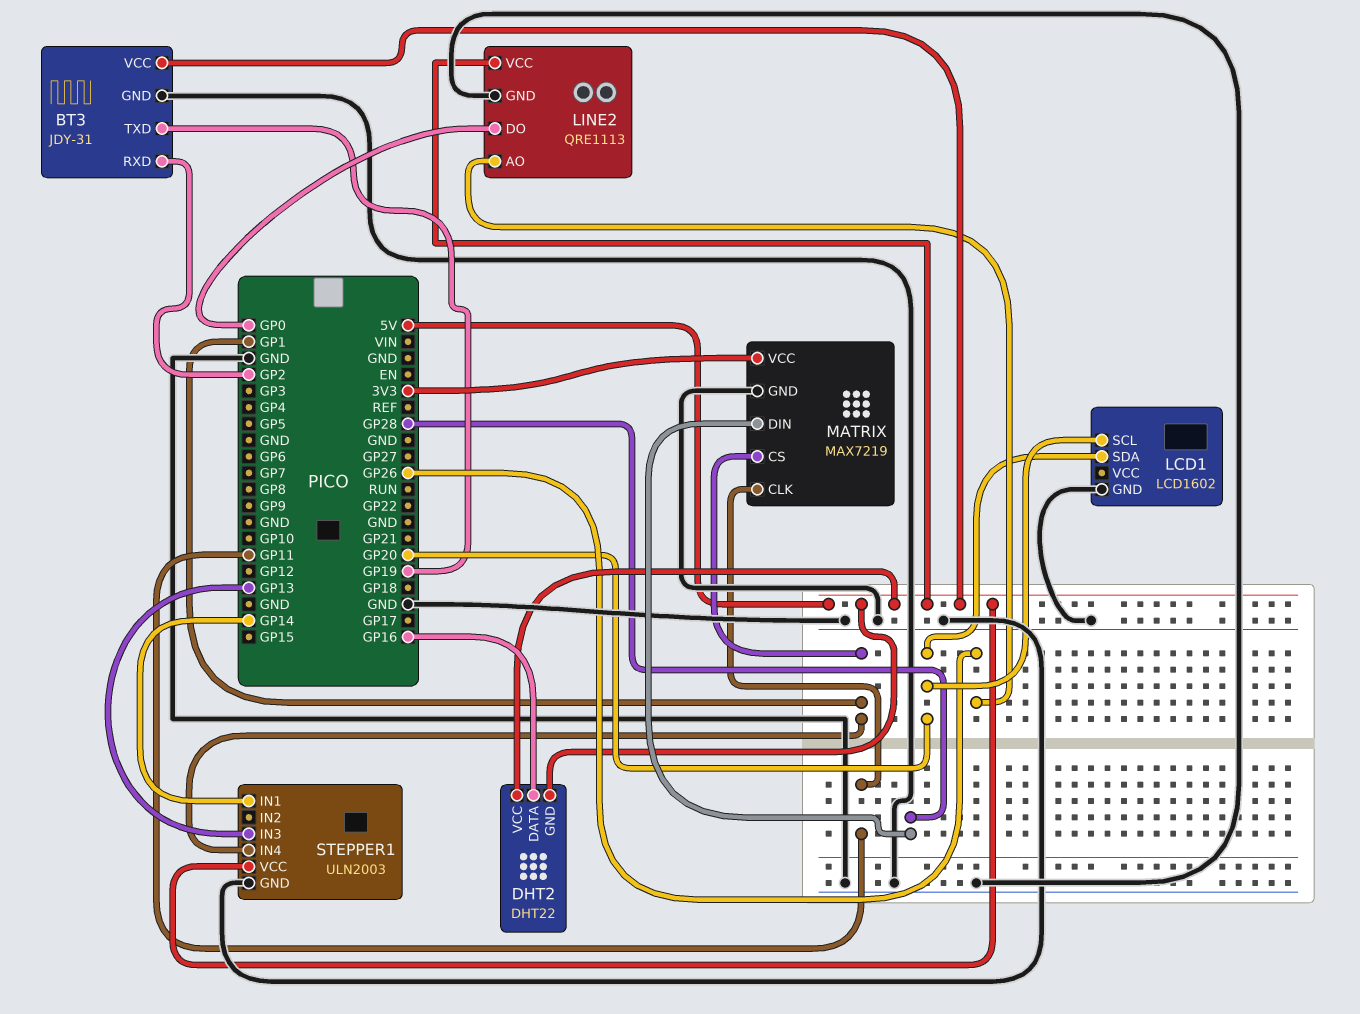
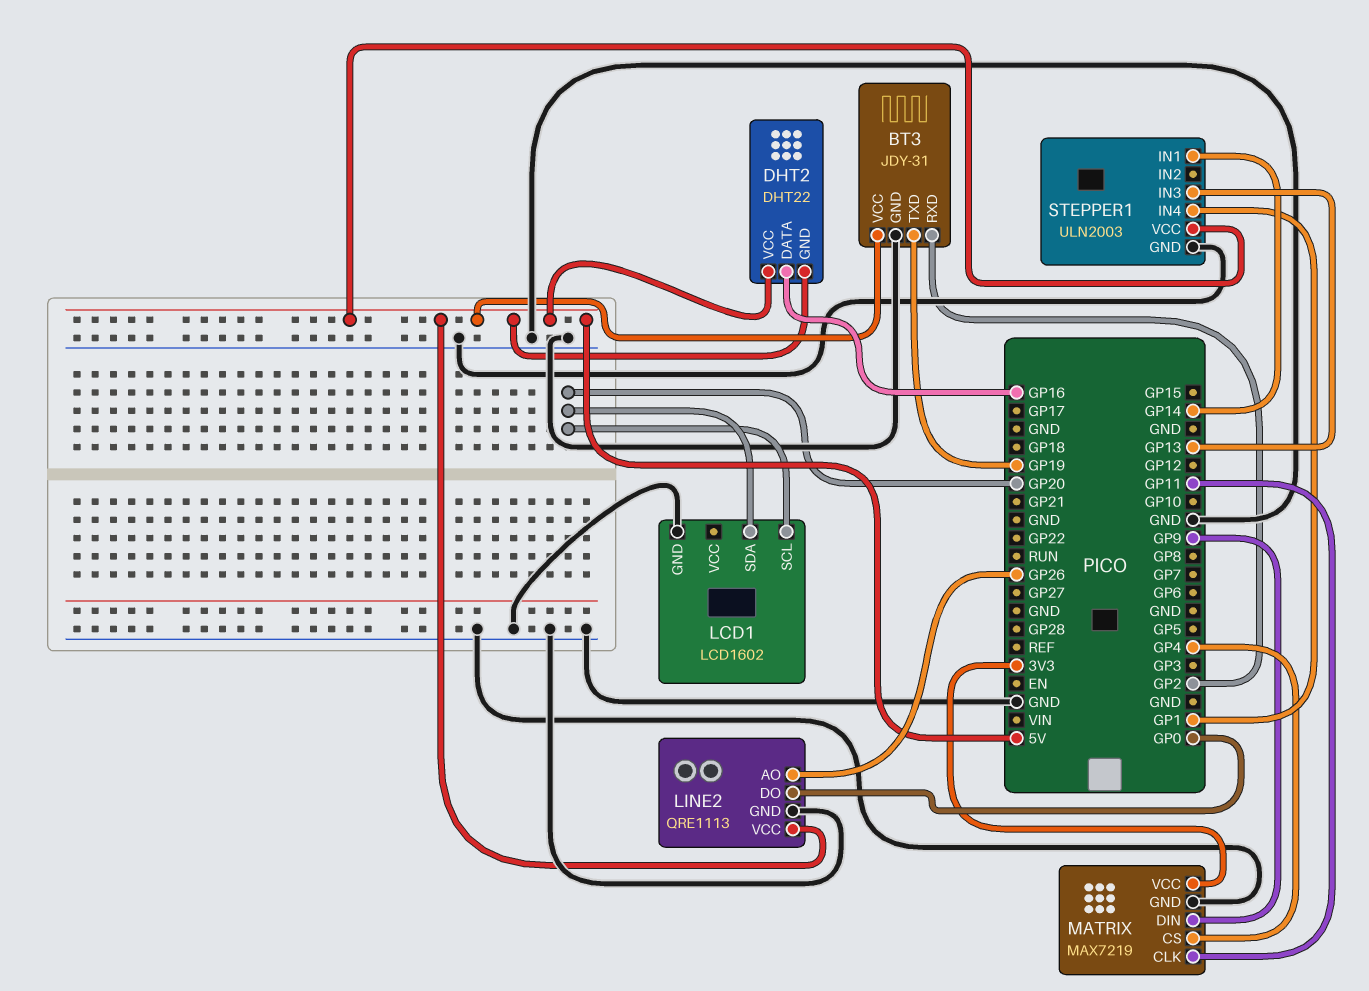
MATRIX pin CS: GP1 -> GP4
MATRIX pin DIN: GP28 -> GP9

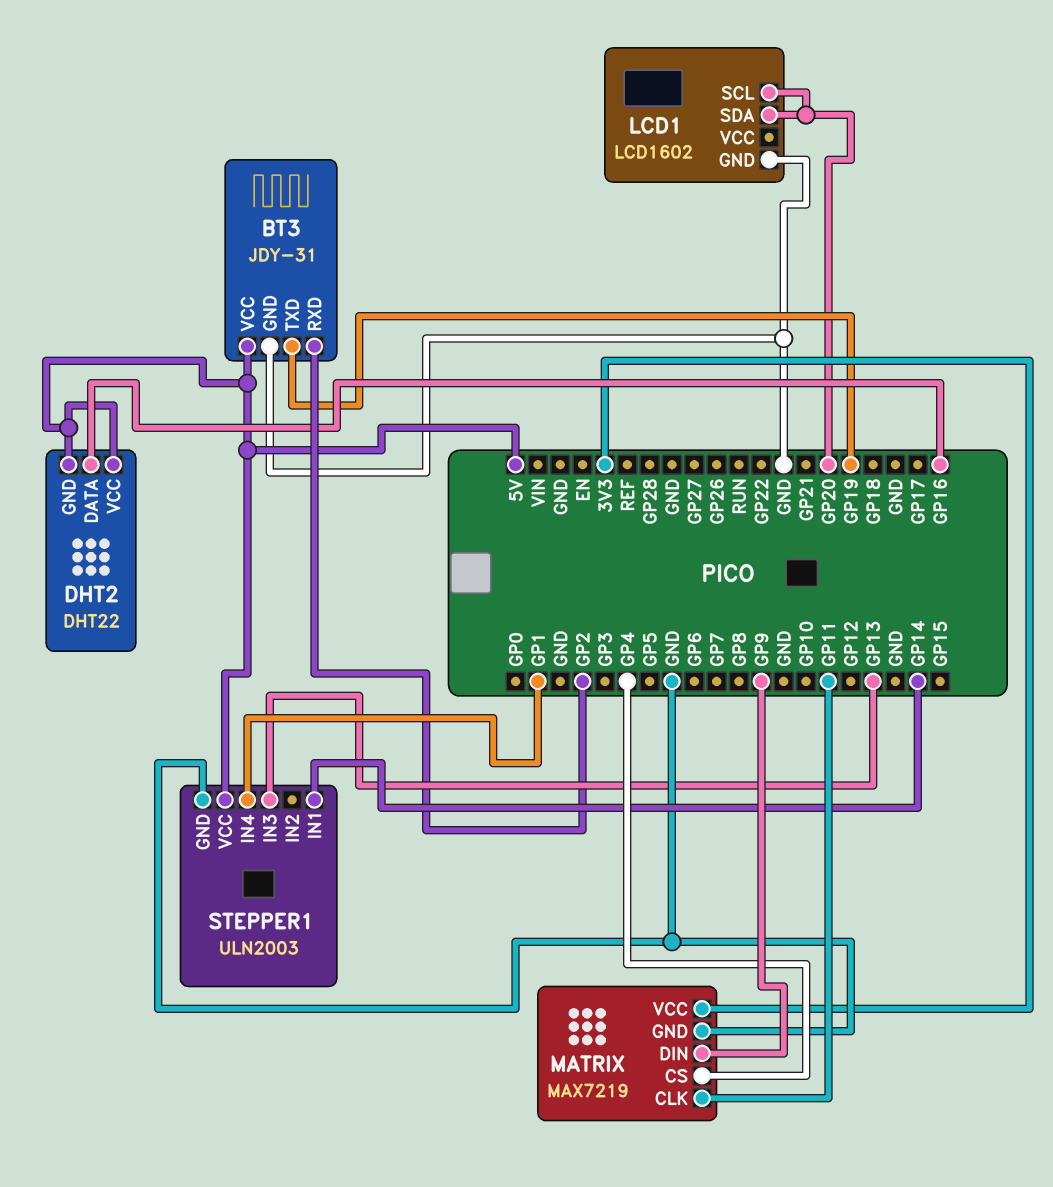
LINE2: QRE1113 -> none
LINE2 pin AO: GP26 -> none
LINE2 pin DO: GP0 -> none
LINE2 pin GND: GND -> none
LINE2 pin VCC: 5V -> none

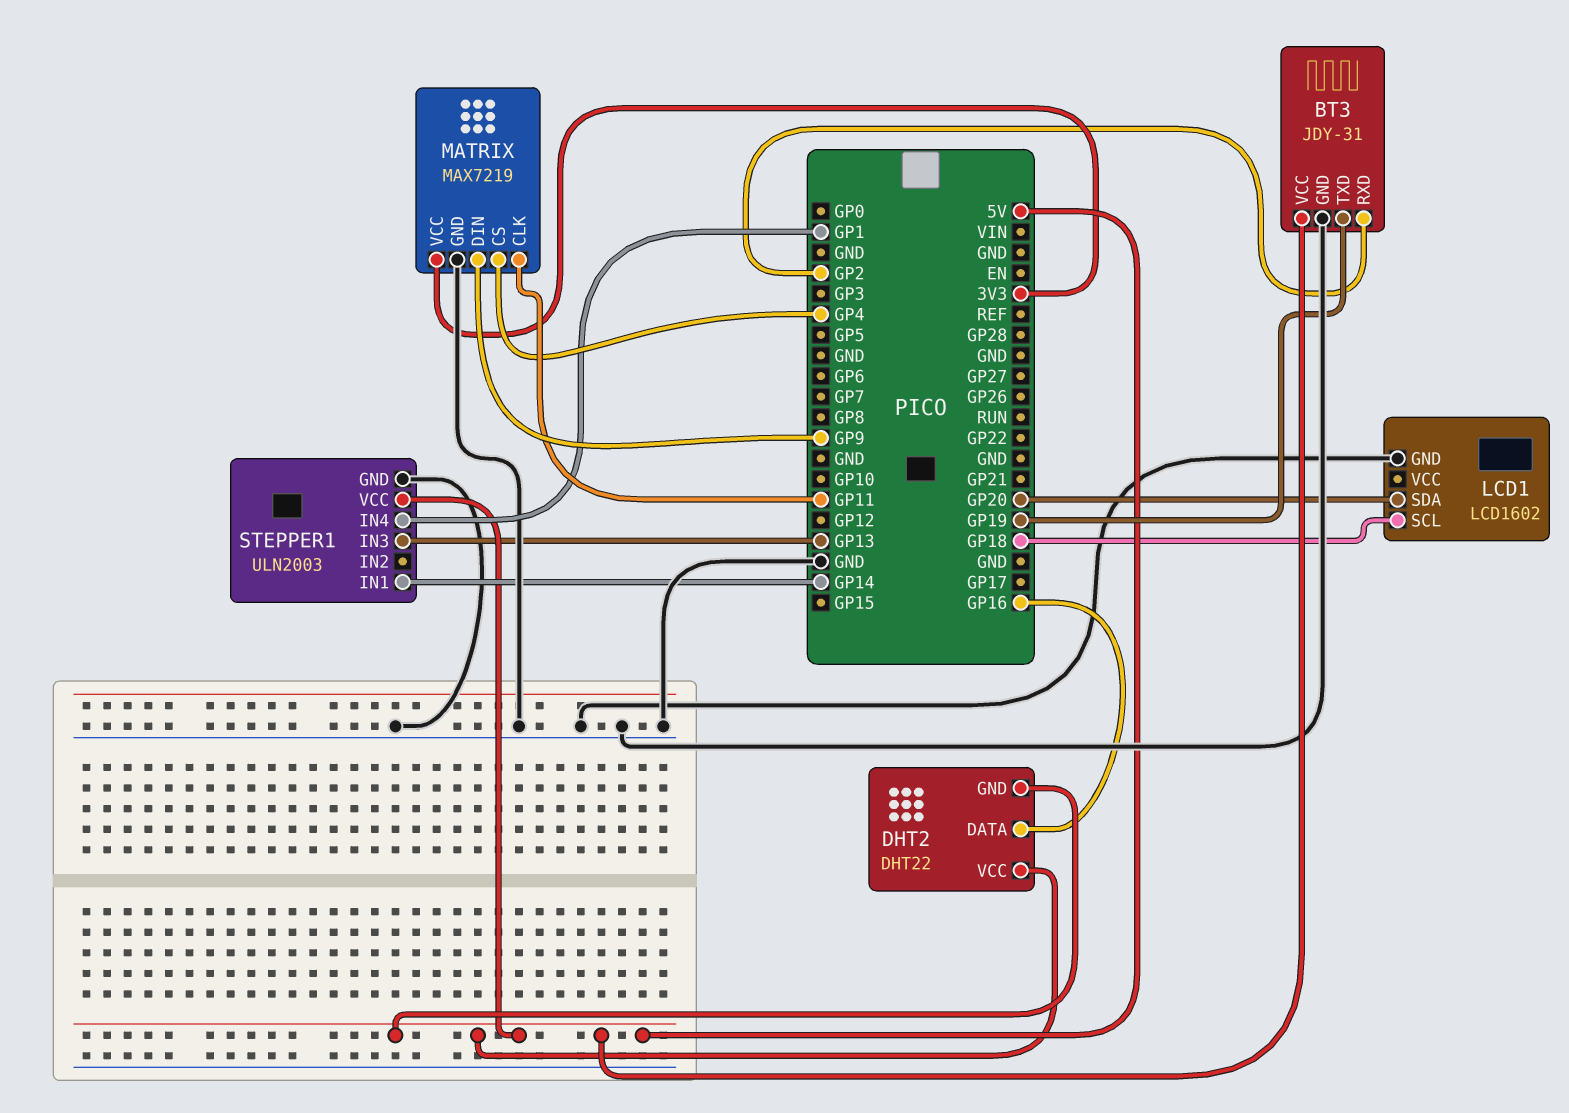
LCD1 pin SCL: GP20 -> GP18

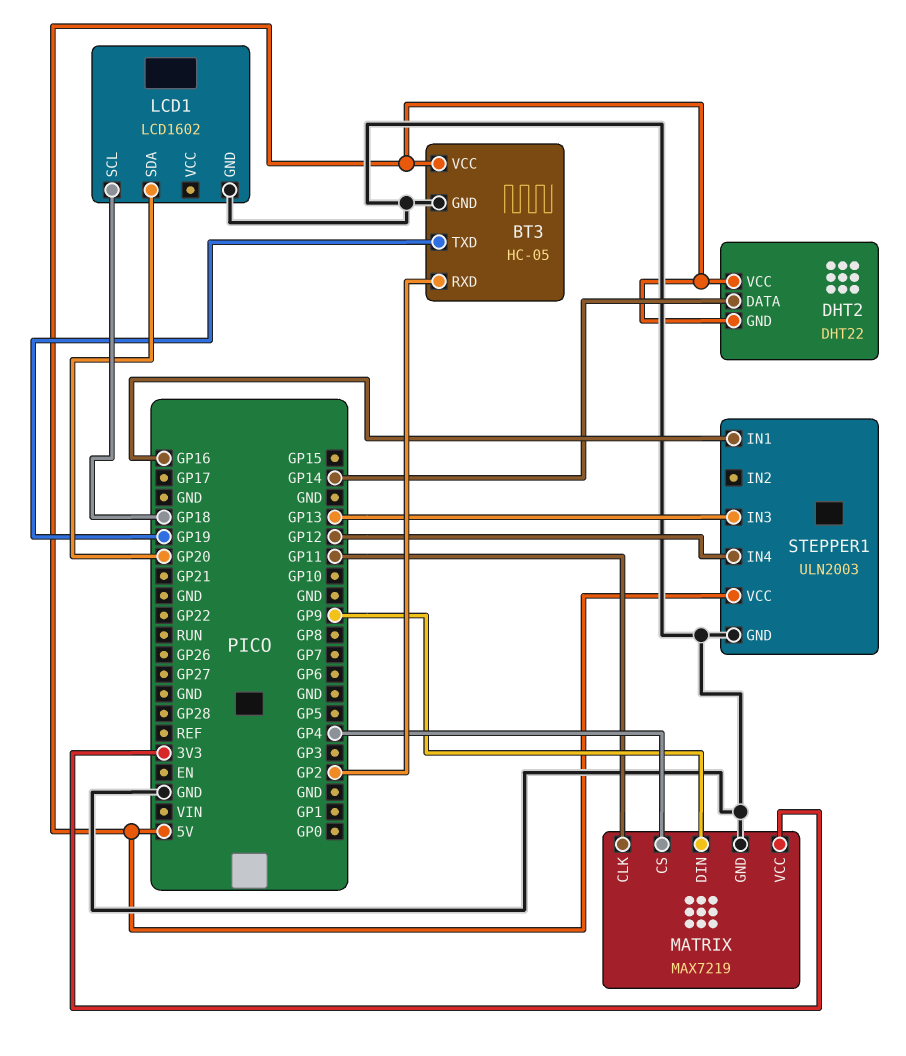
BT3: JDY-31 -> HC-05
DHT2 pin DATA: GP16 -> GP14
STEPPER1 pin IN1: GP14 -> GP16
STEPPER1 pin IN4: GP1 -> GP12

